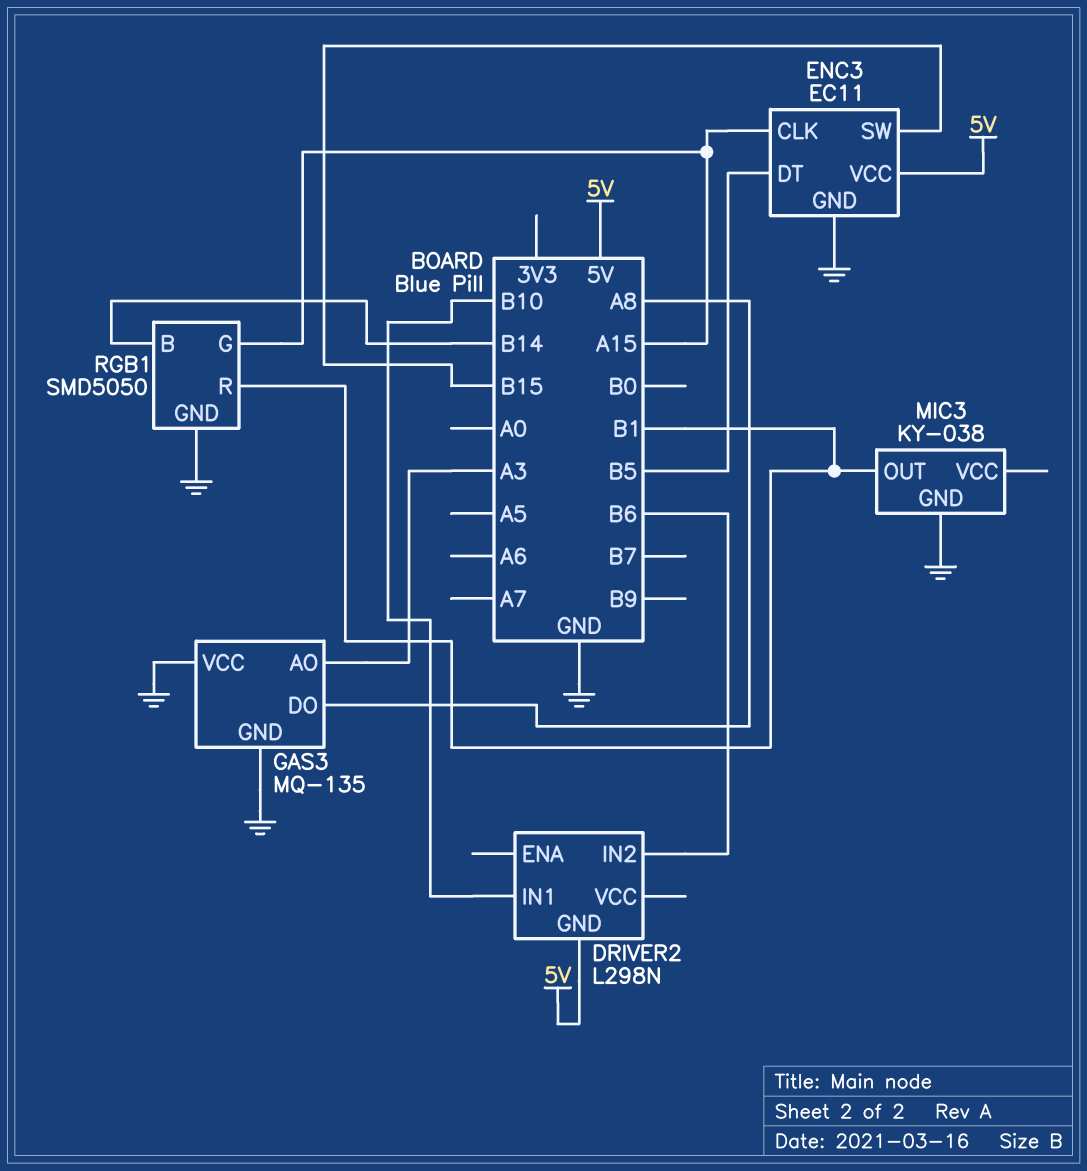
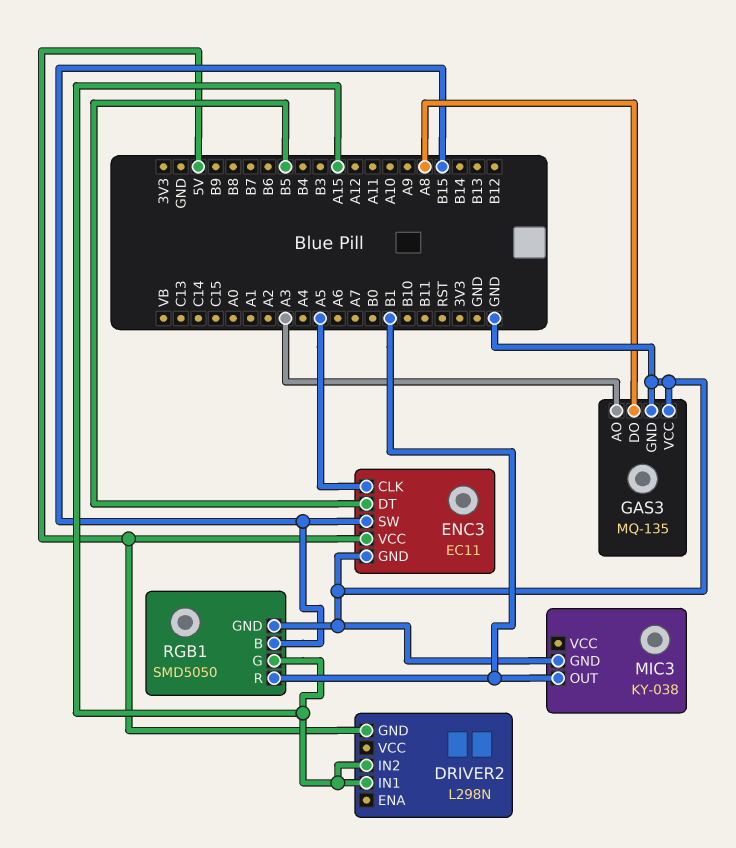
DRIVER2 pin IN1: B10 -> A15
DRIVER2 pin IN2: B6 -> A15
ENC3 pin CLK: A15 -> A5
RGB1 pin B: B14 -> B15

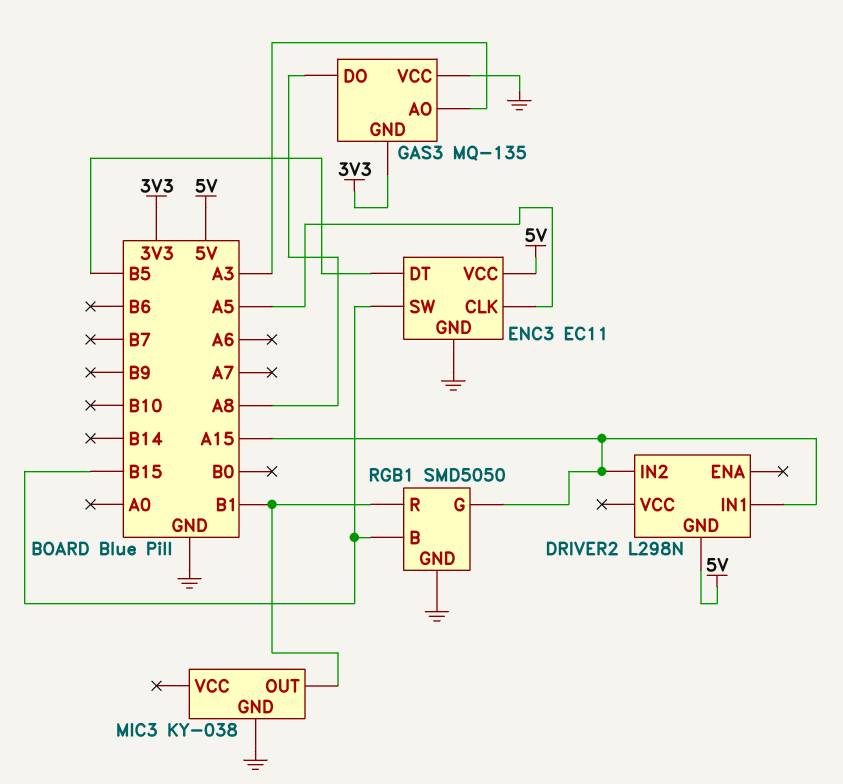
GAS3 pin GND: GND -> 3V3

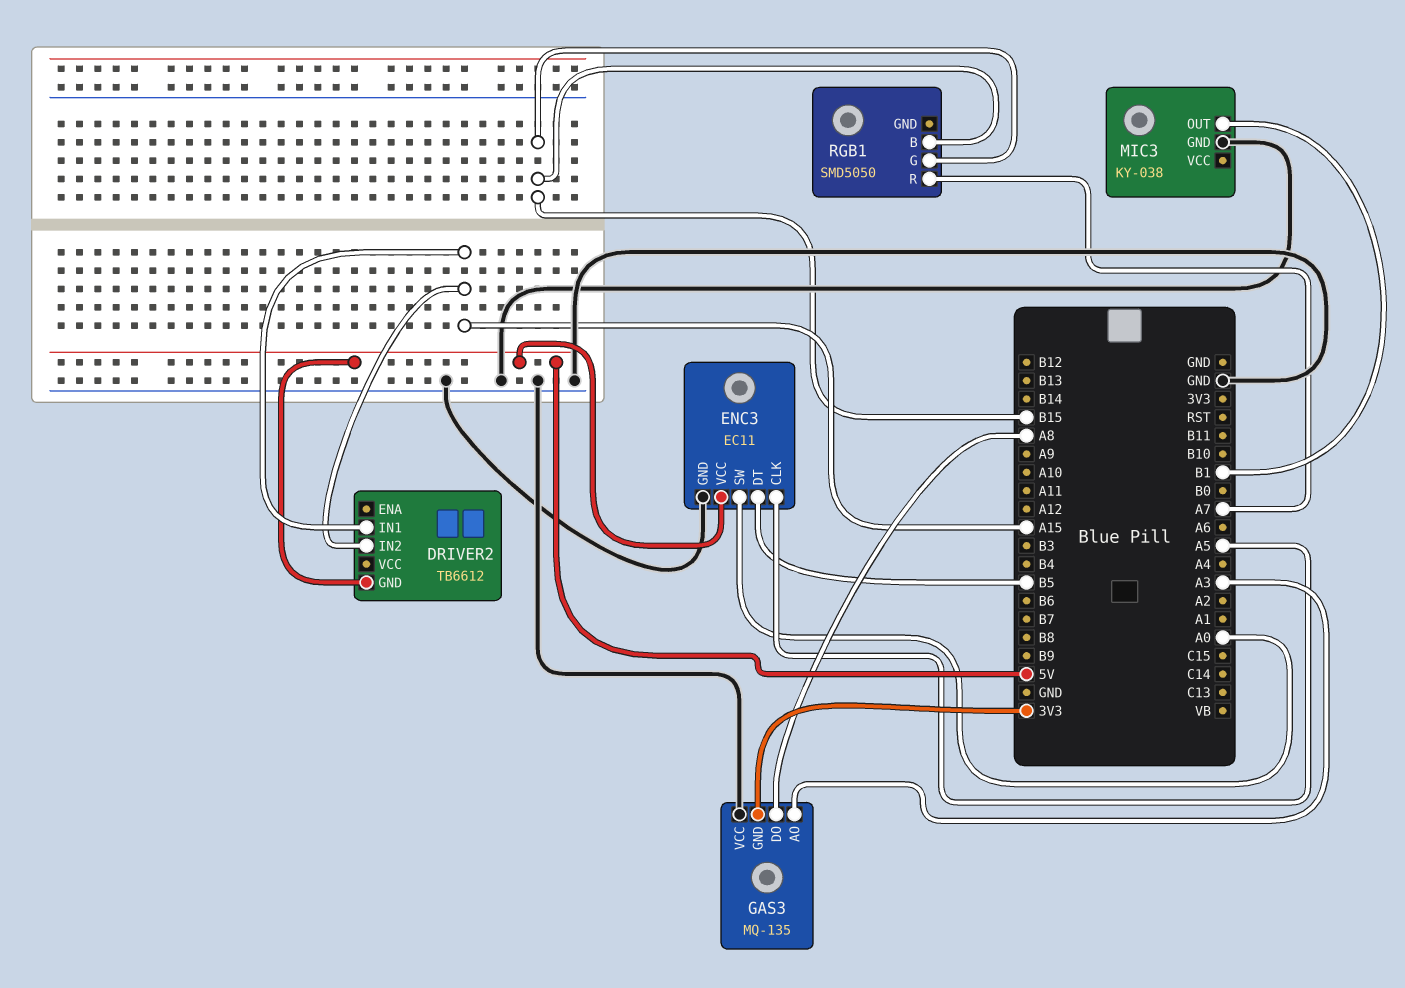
DRIVER2: L298N -> TB6612
ENC3 pin SW: B15 -> A0
RGB1 pin G: A15 -> B15
RGB1 pin GND: GND -> none
RGB1 pin R: B1 -> A7

